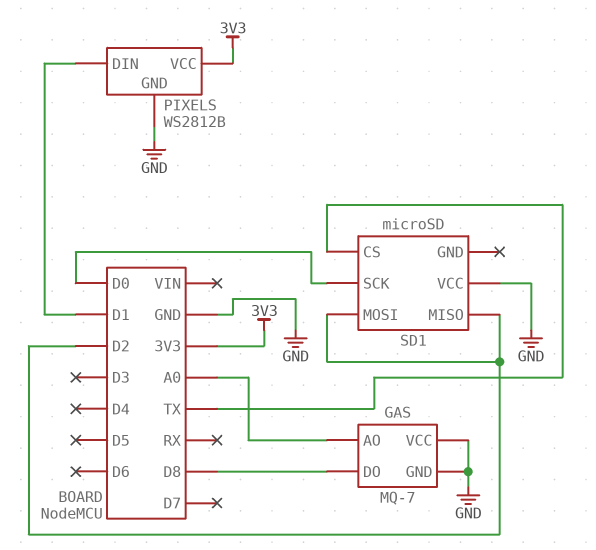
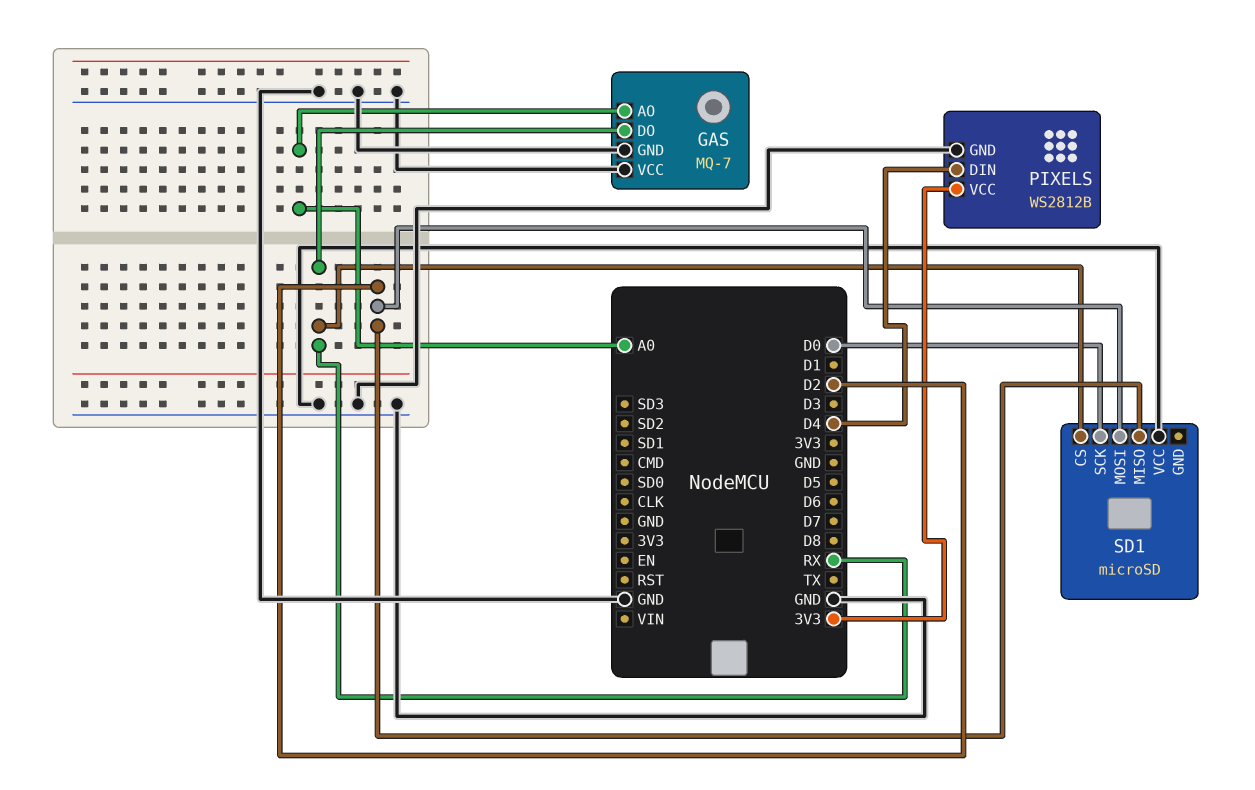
GAS pin DO: D8 -> RX
PIXELS pin DIN: D1 -> D4
SD1 pin CS: TX -> RX

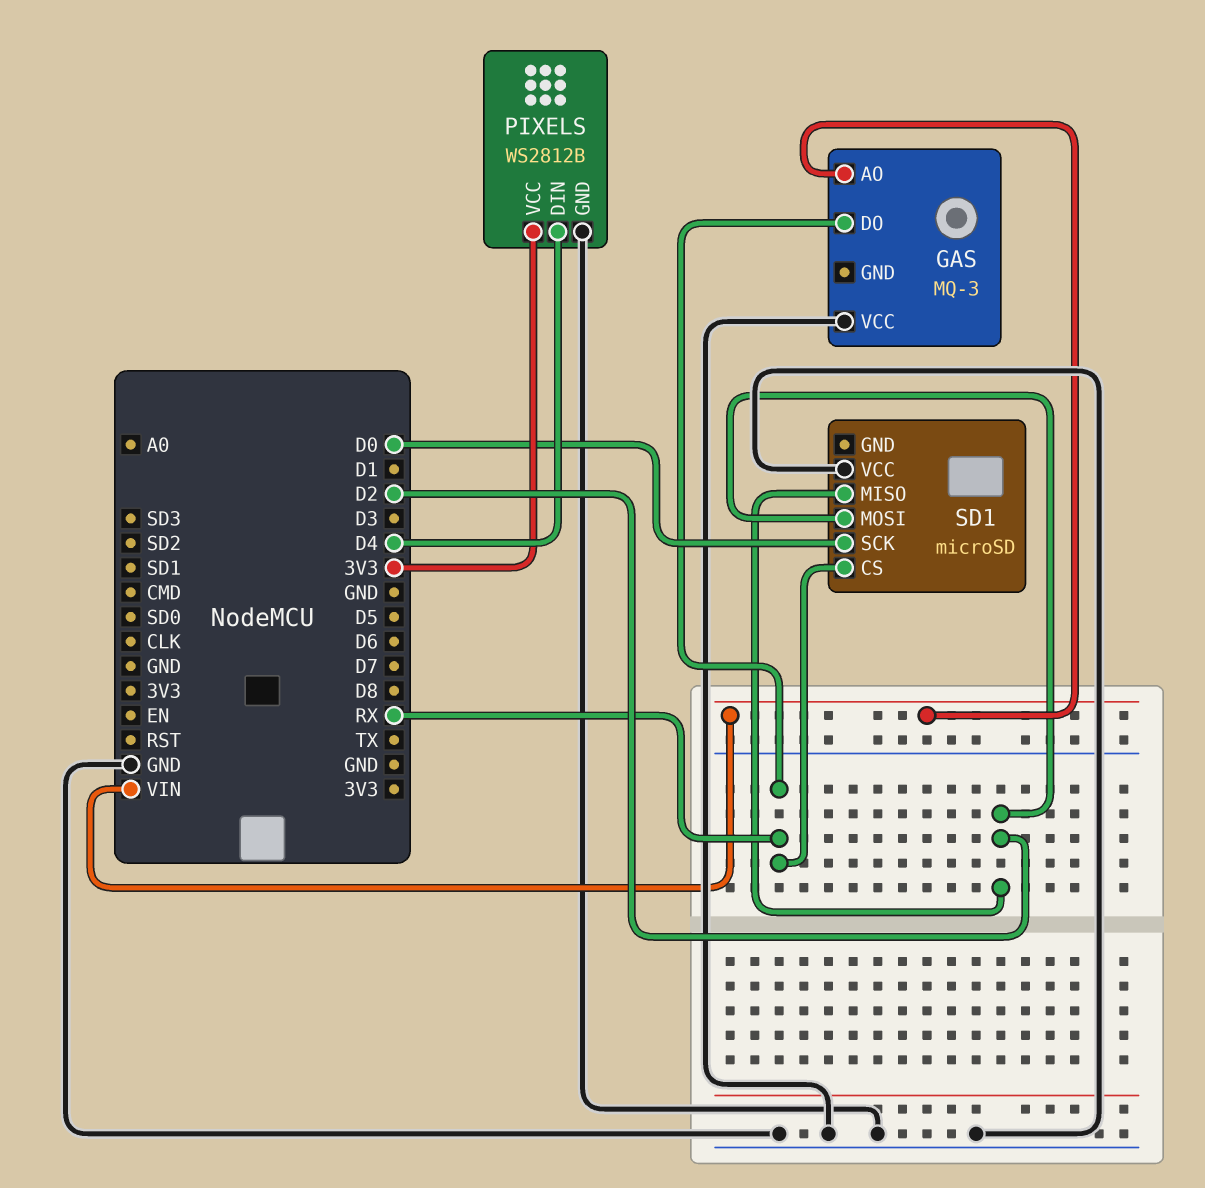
GAS: MQ-7 -> MQ-3
GAS pin AO: A0 -> VIN
GAS pin GND: GND -> none

